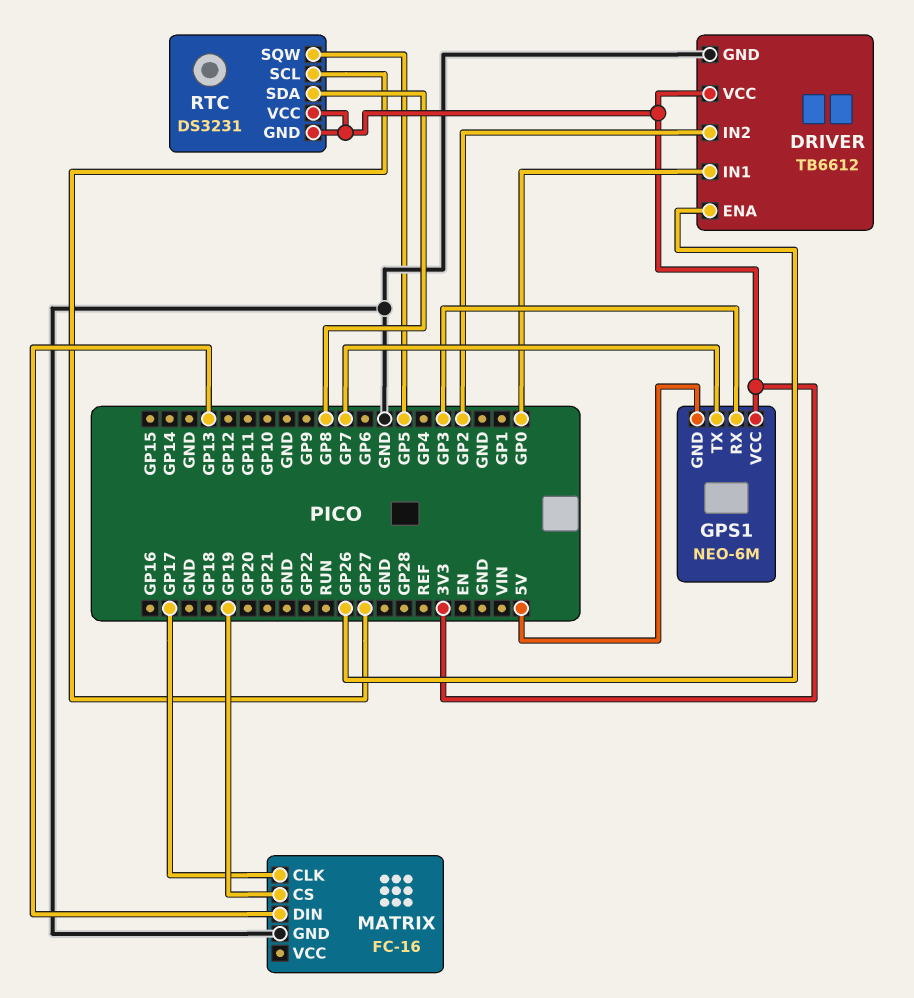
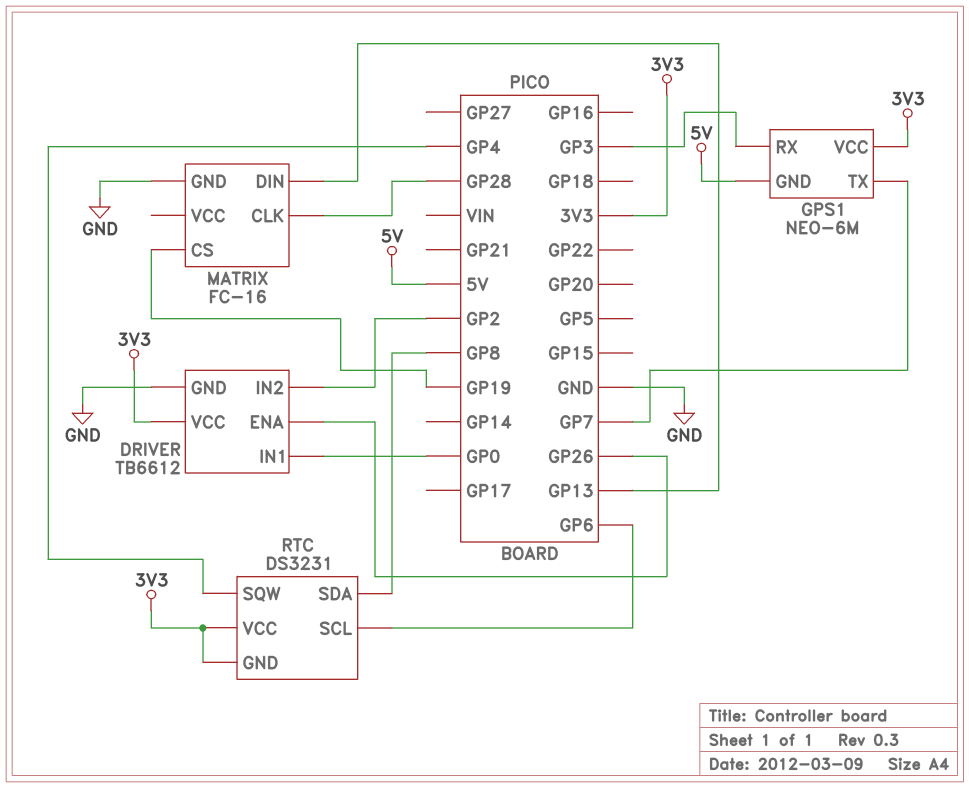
MATRIX pin CLK: GP17 -> GP28
RTC pin SCL: GP27 -> GP6
RTC pin SQW: GP5 -> GP4

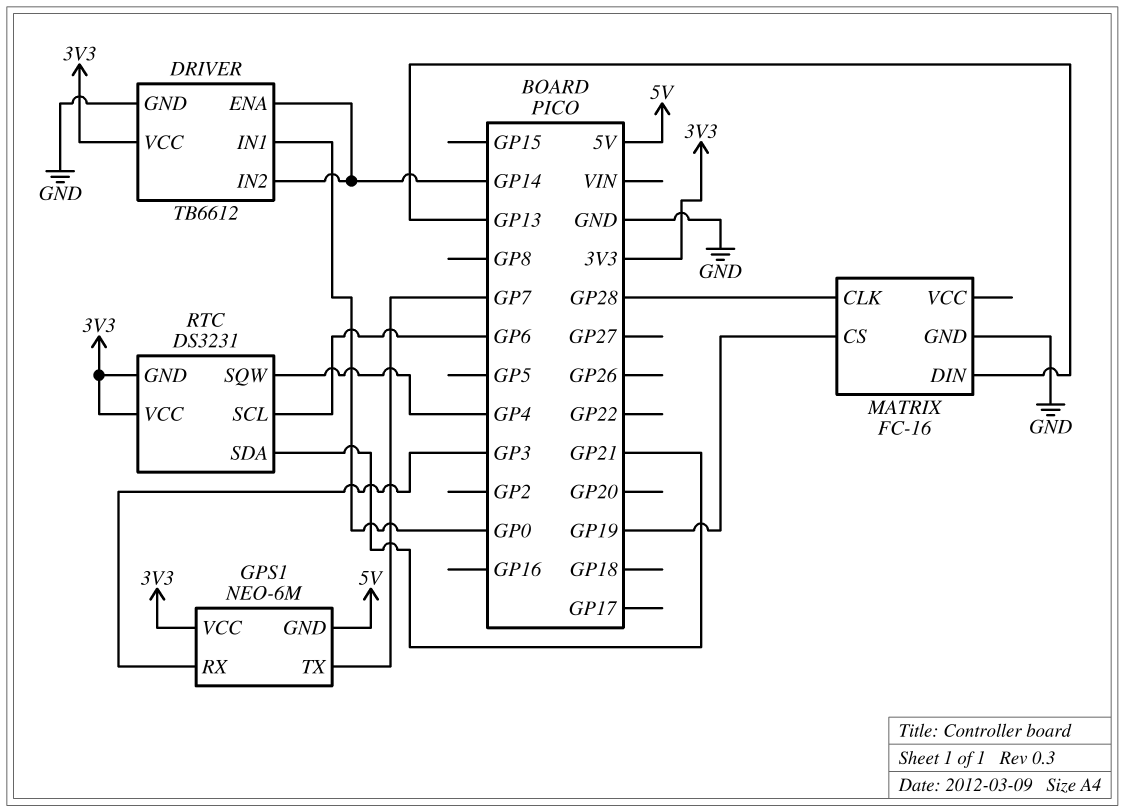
DRIVER pin ENA: GP26 -> GP14
DRIVER pin IN2: GP2 -> GP14
RTC pin SDA: GP8 -> GP21

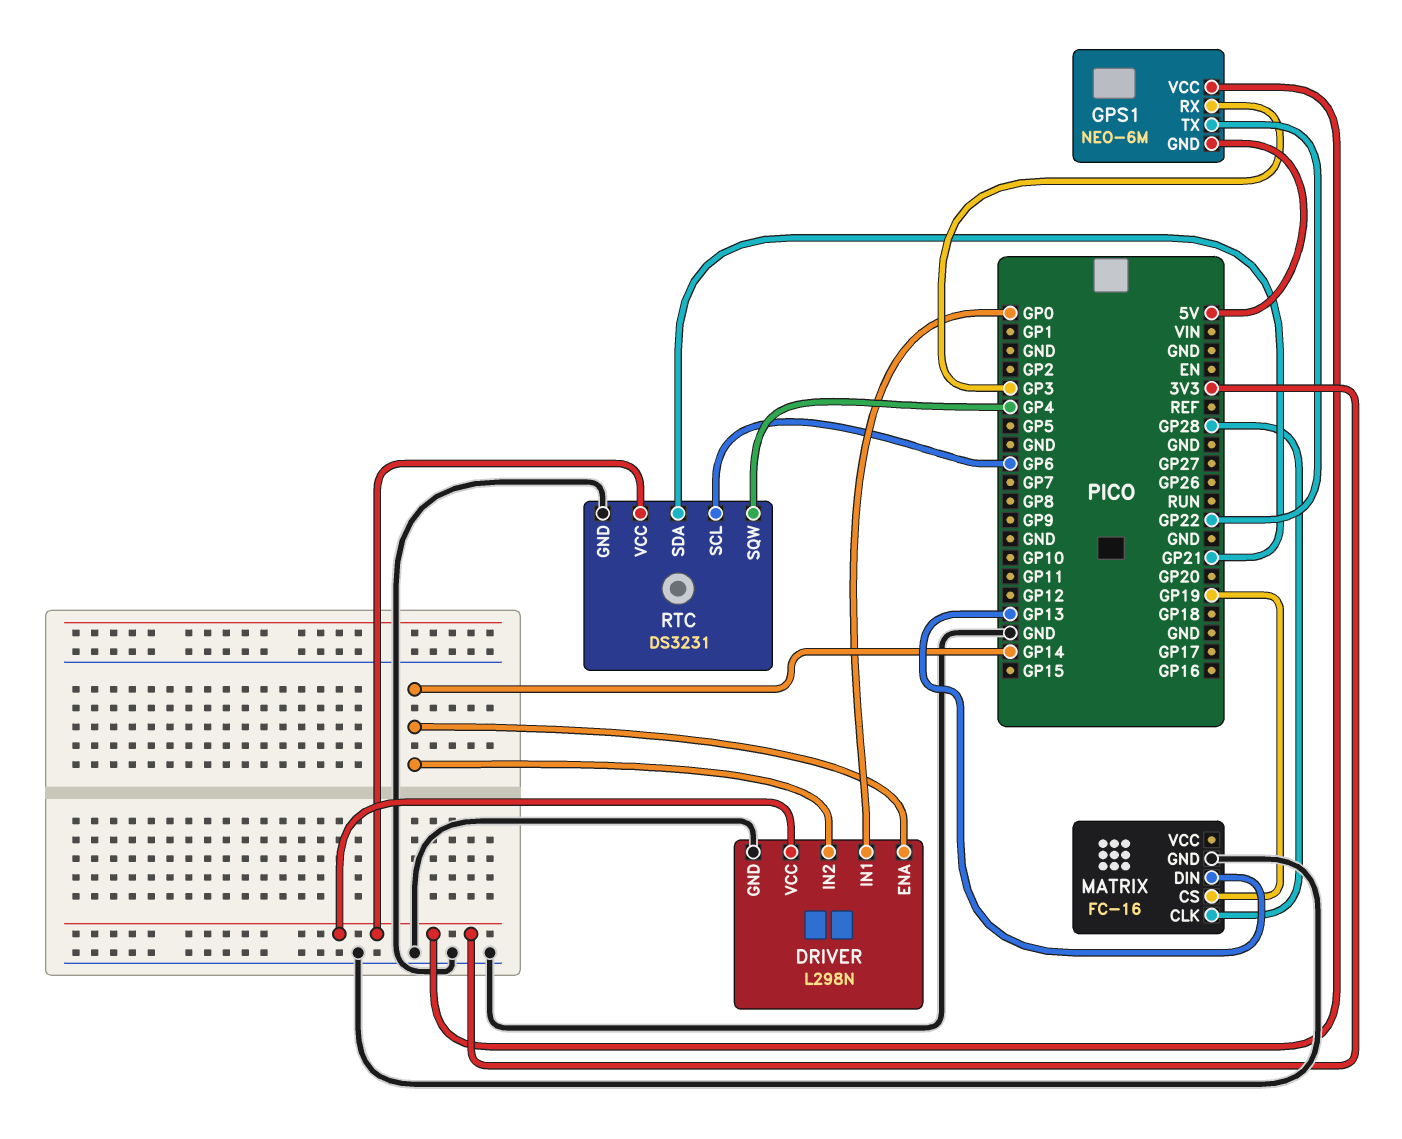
DRIVER: TB6612 -> L298N
GPS1 pin TX: GP7 -> GP22
RTC pin GND: 3V3 -> GND

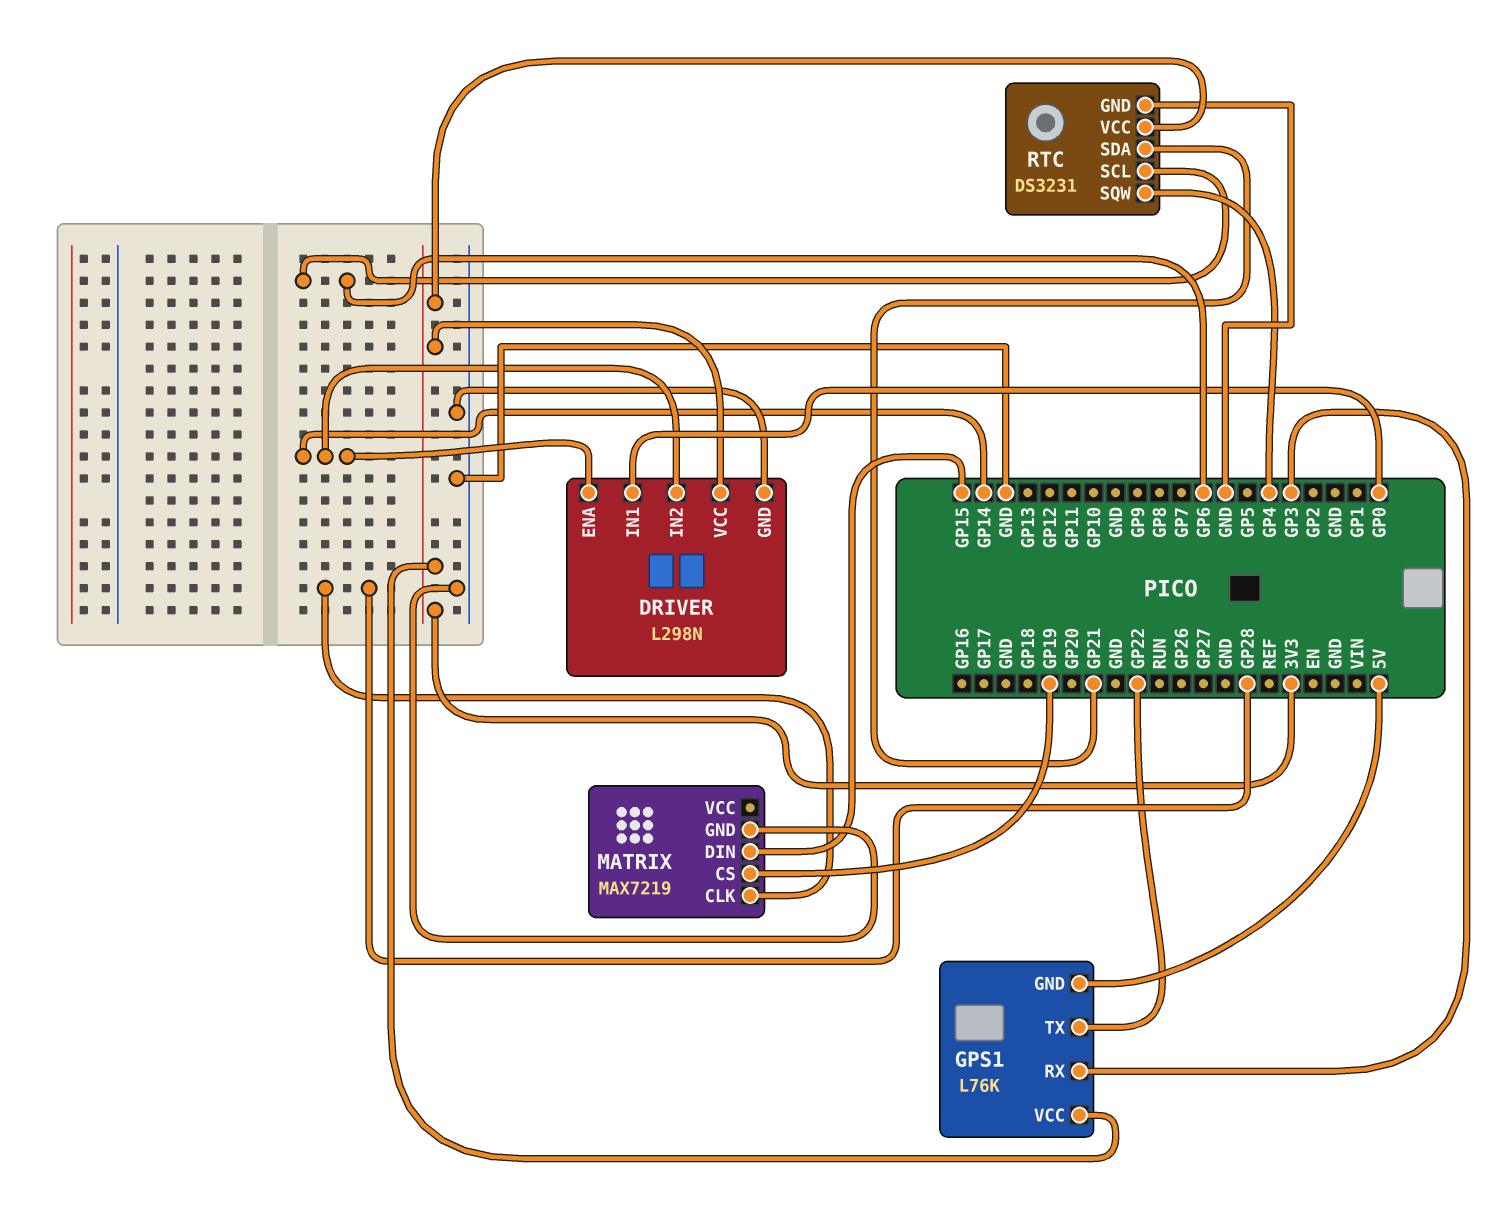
GPS1: NEO-6M -> L76K
MATRIX: FC-16 -> MAX7219
MATRIX pin DIN: GP13 -> GP15

